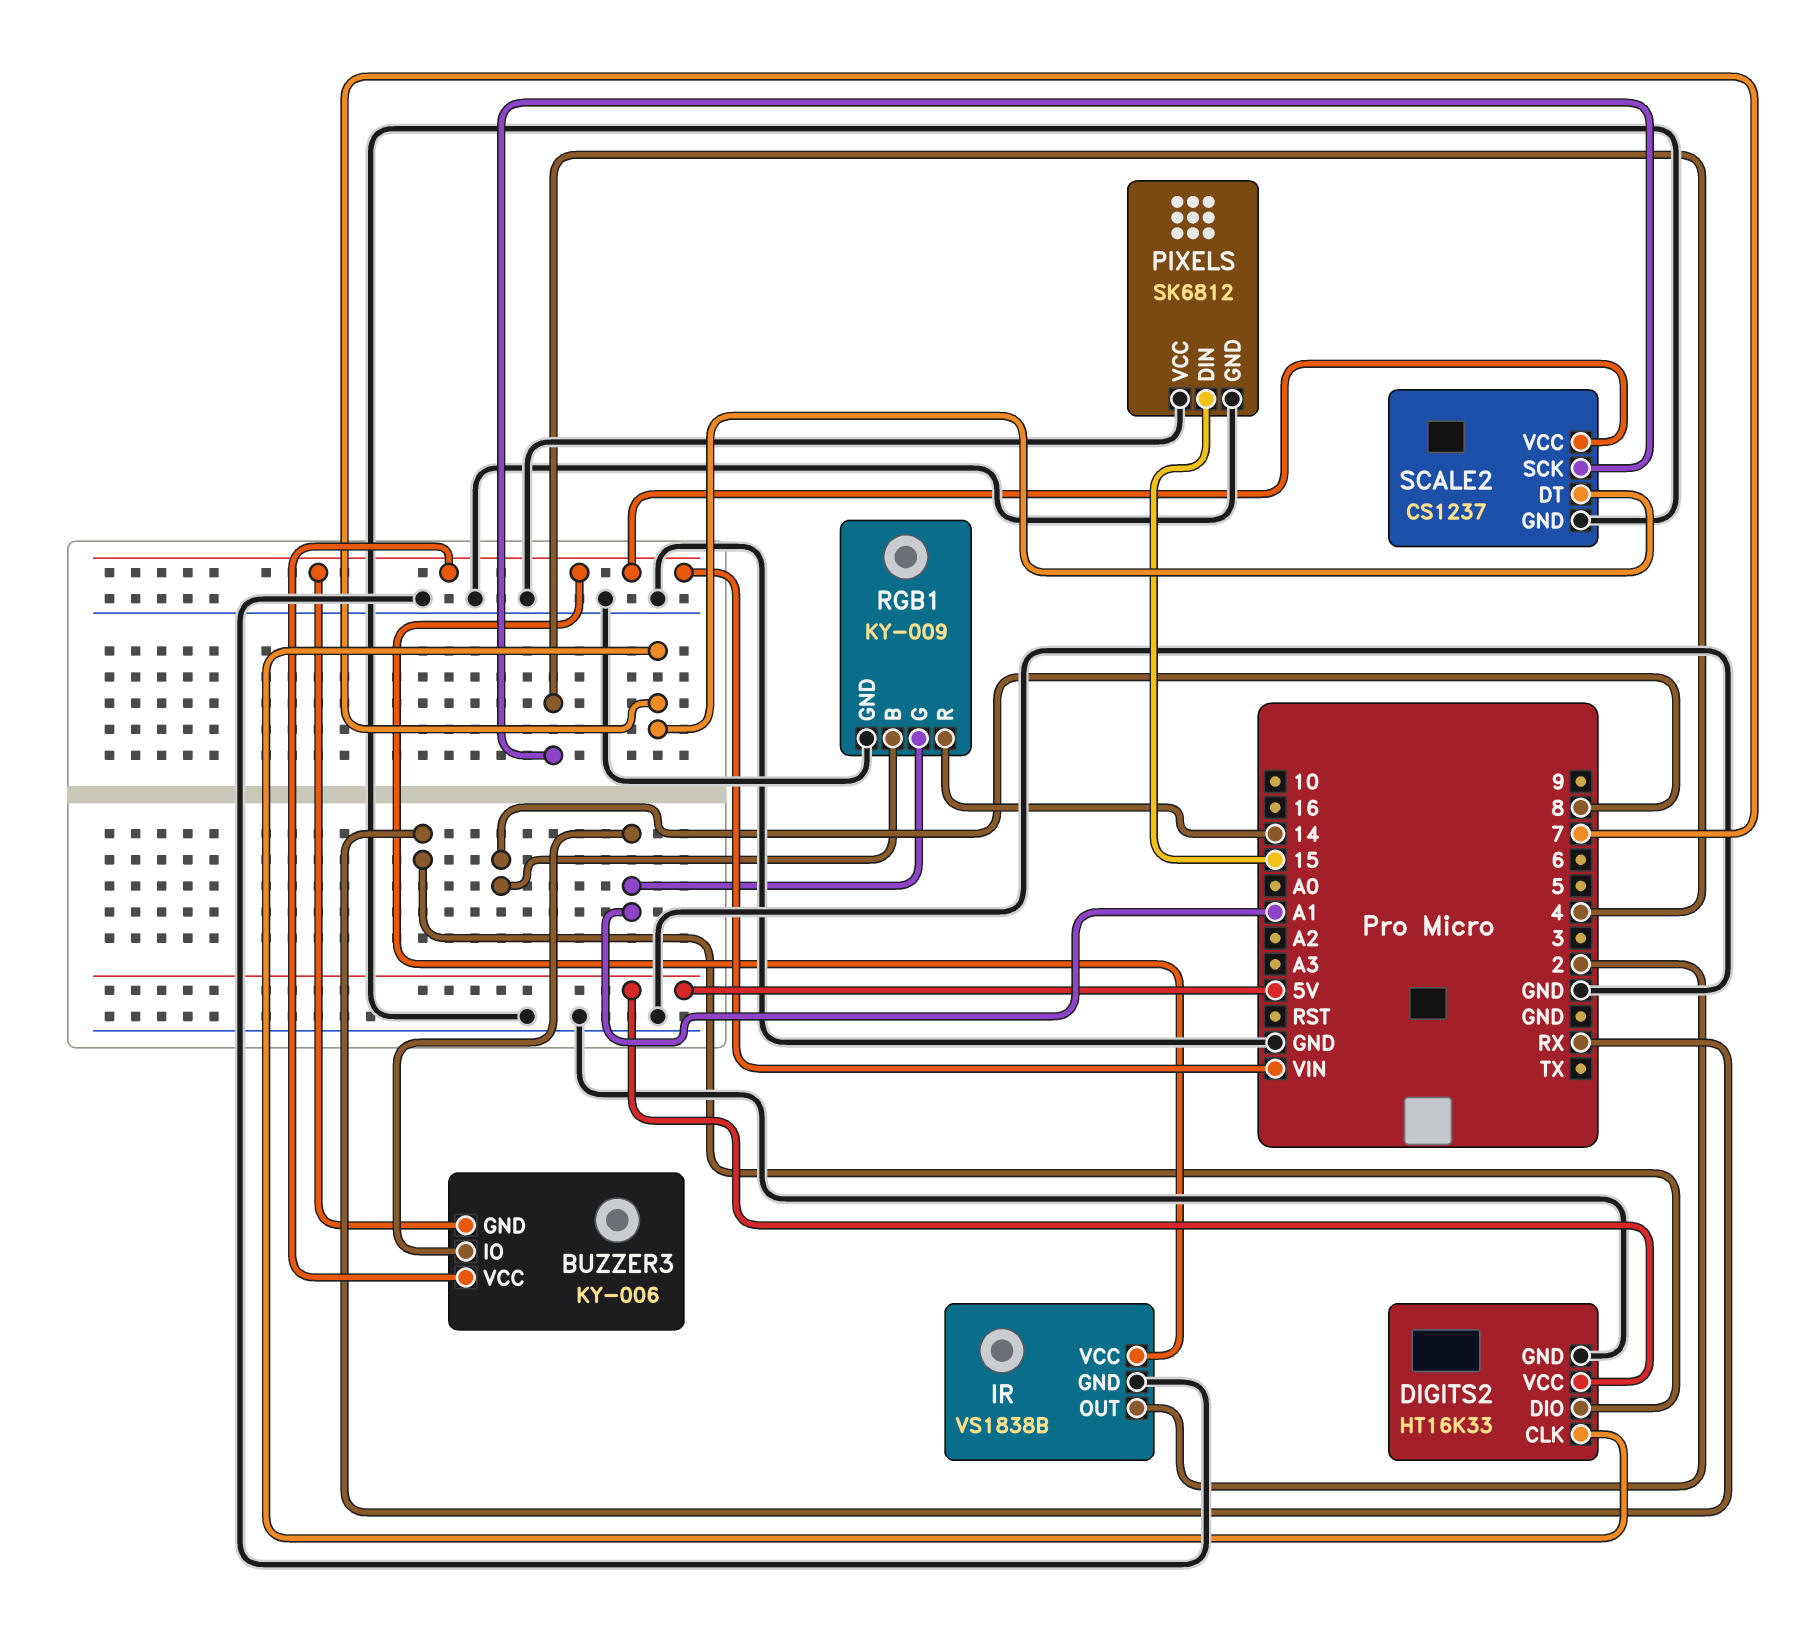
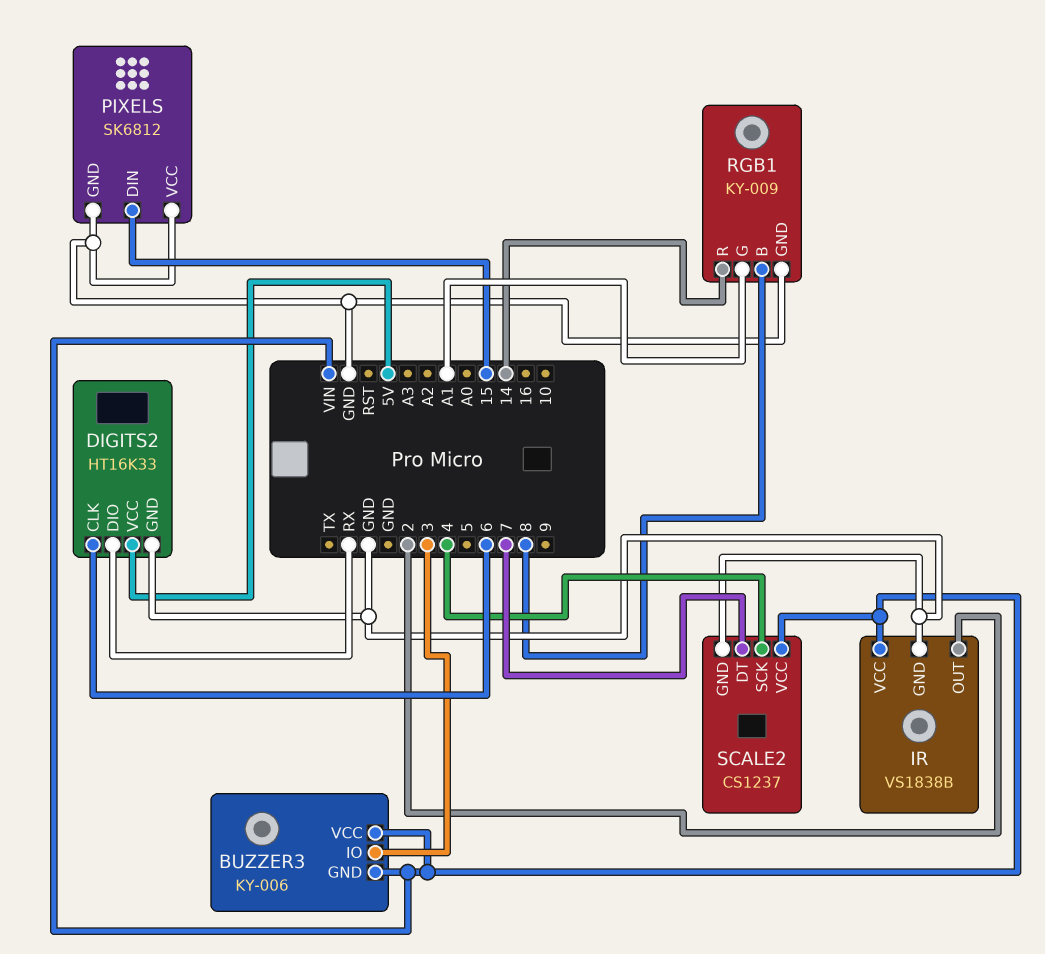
BUZZER3 pin IO: A1 -> 3
DIGITS2 pin CLK: 7 -> 6

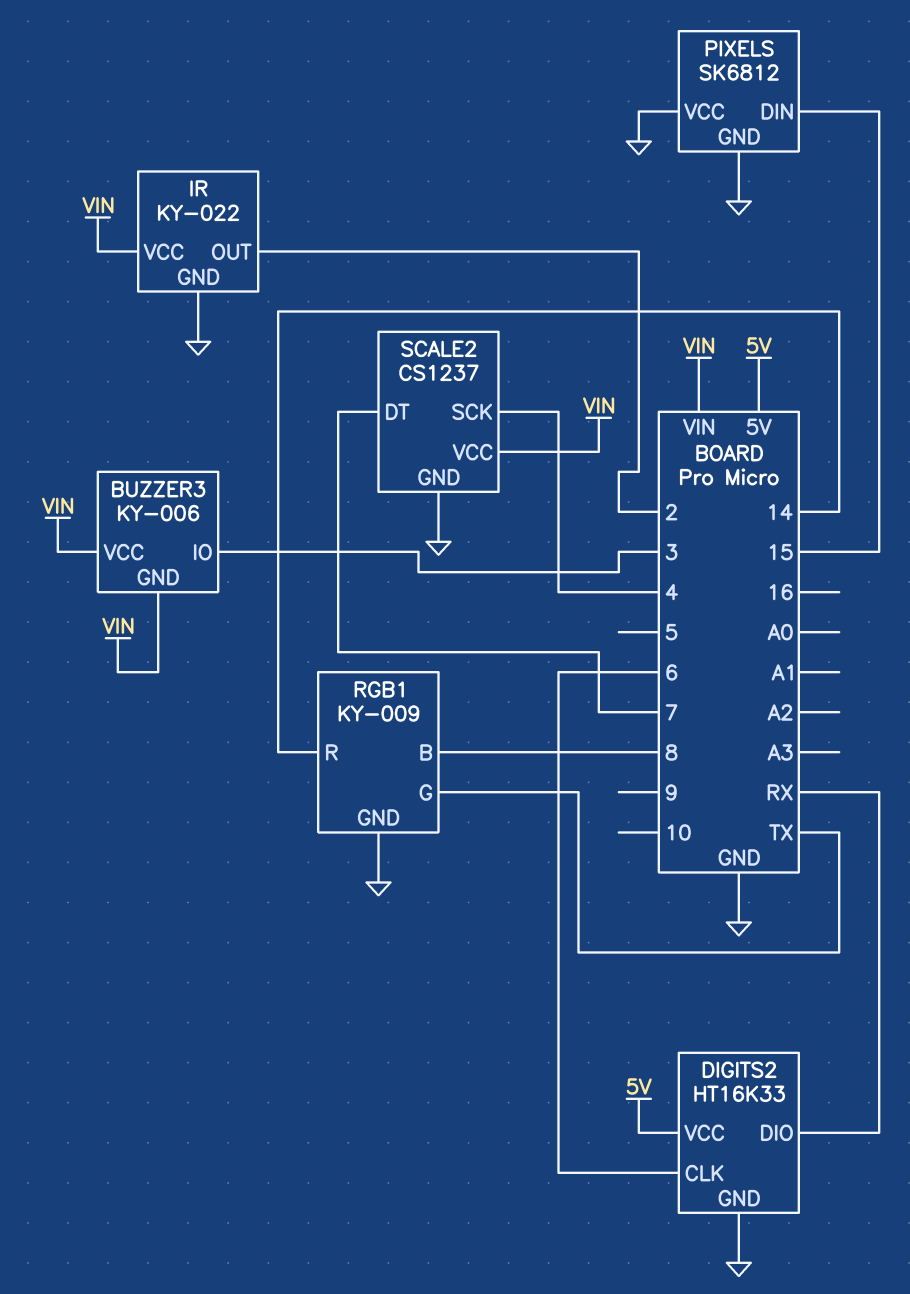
IR: VS1838B -> KY-022
RGB1 pin G: A1 -> TX

